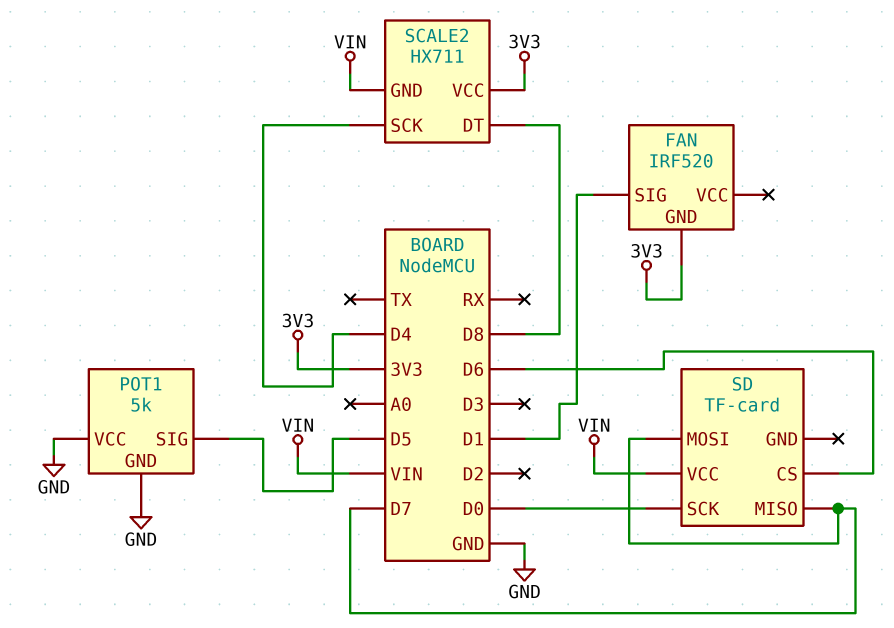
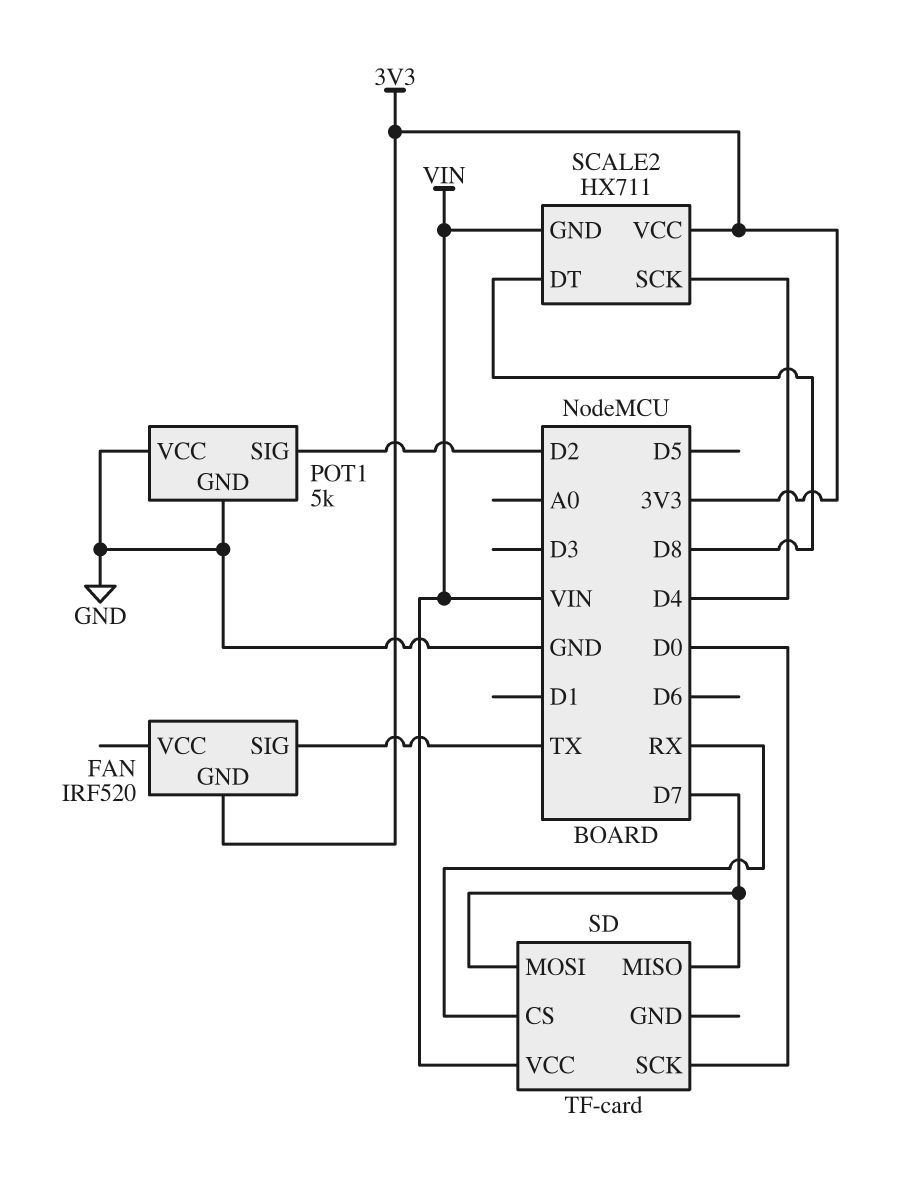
FAN pin SIG: D1 -> TX
POT1 pin SIG: D5 -> D2
SD pin CS: D6 -> RX

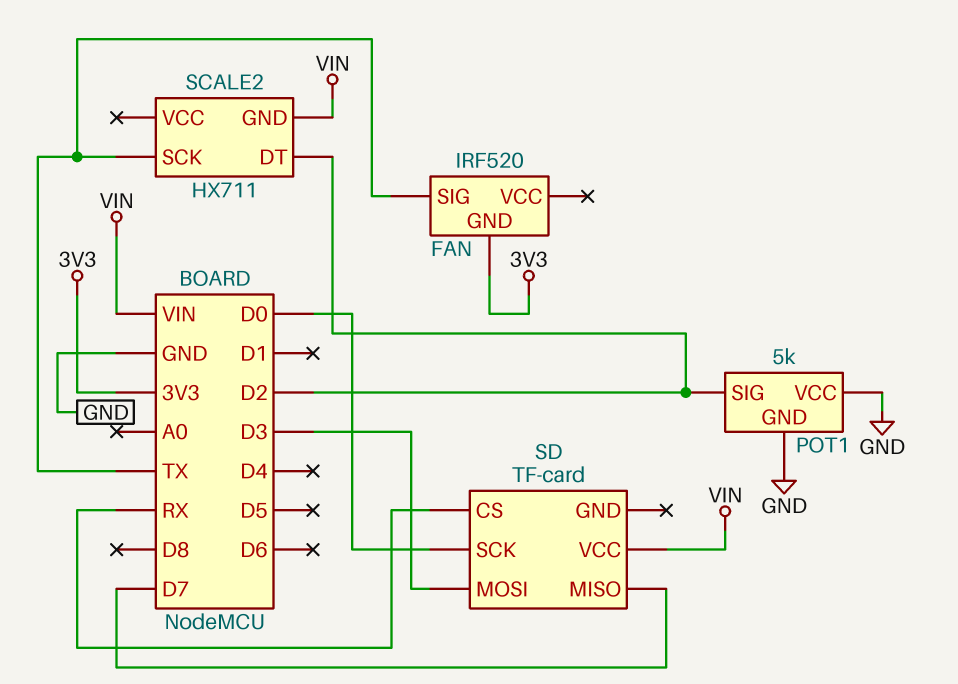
SCALE2 pin DT: D8 -> D2
SCALE2 pin SCK: D4 -> TX
SCALE2 pin VCC: 3V3 -> none
SD pin MOSI: D7 -> D3

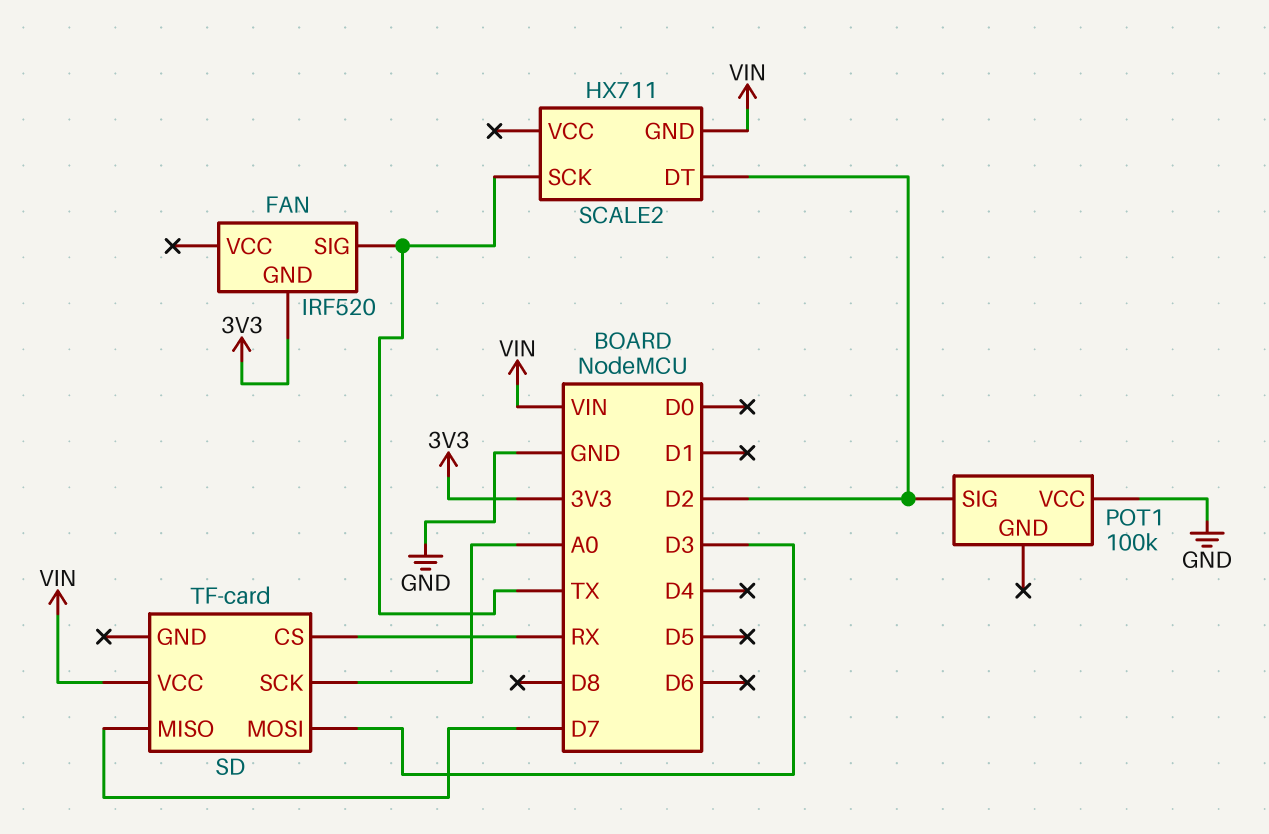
POT1: 5k -> 100k
POT1 pin GND: GND -> none
SD pin SCK: D0 -> A0

